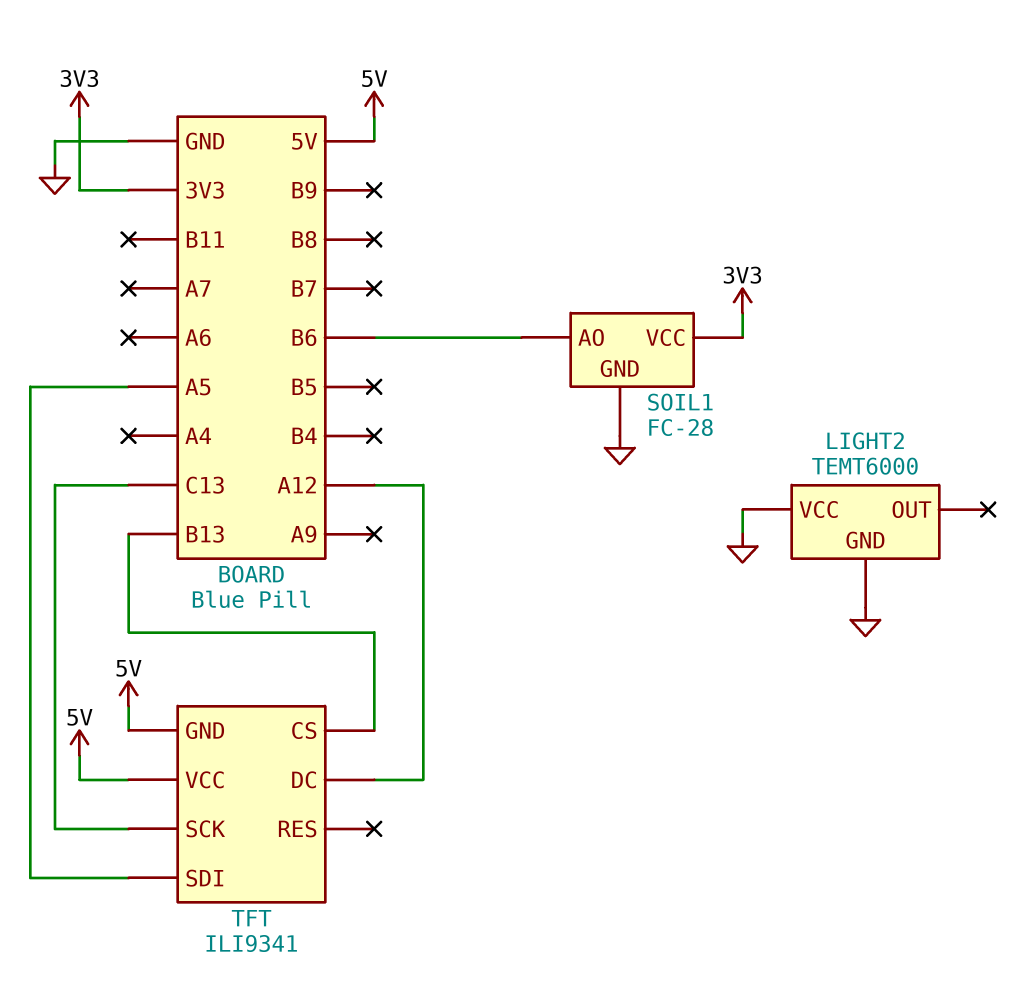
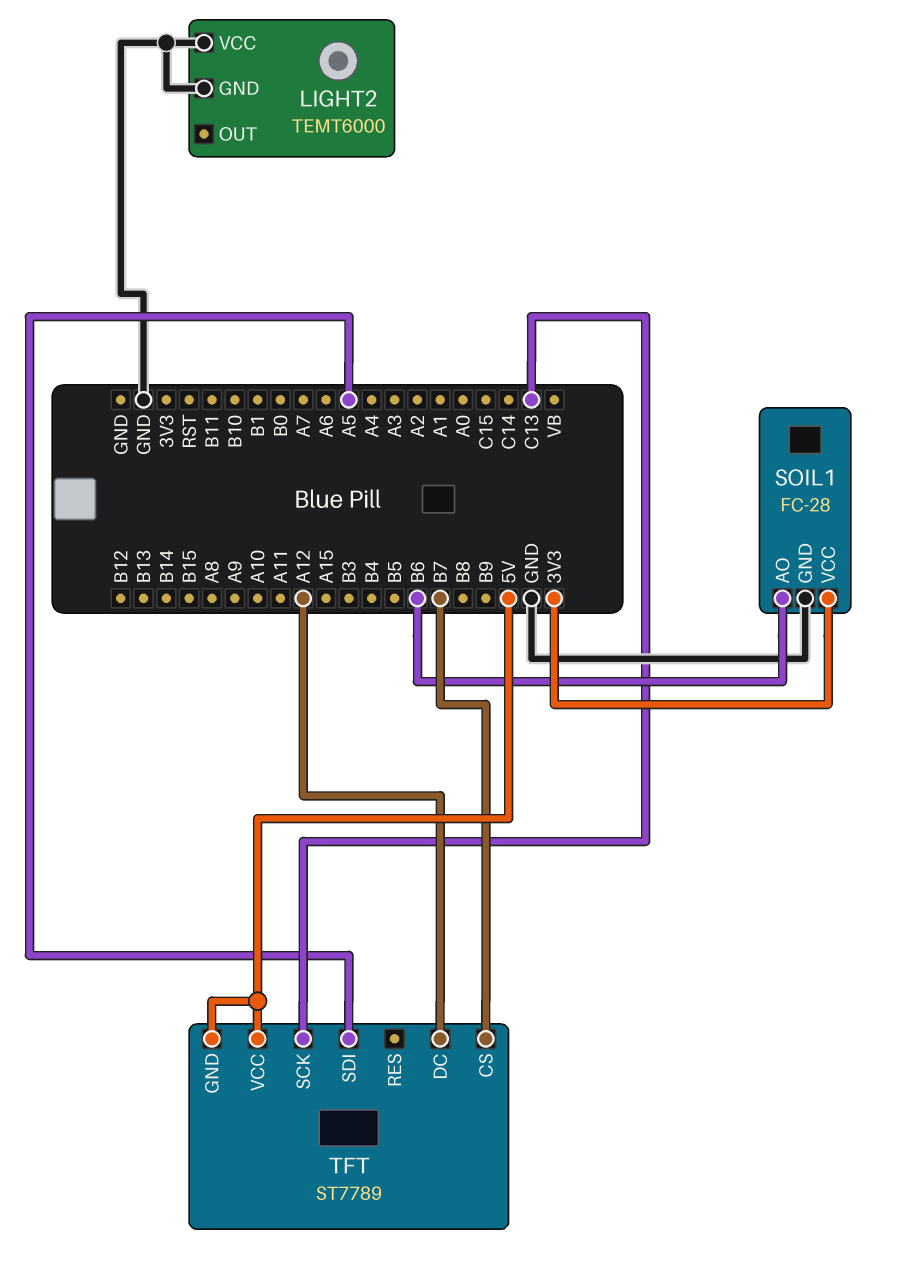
TFT: ILI9341 -> ST7789
TFT pin CS: B13 -> B7

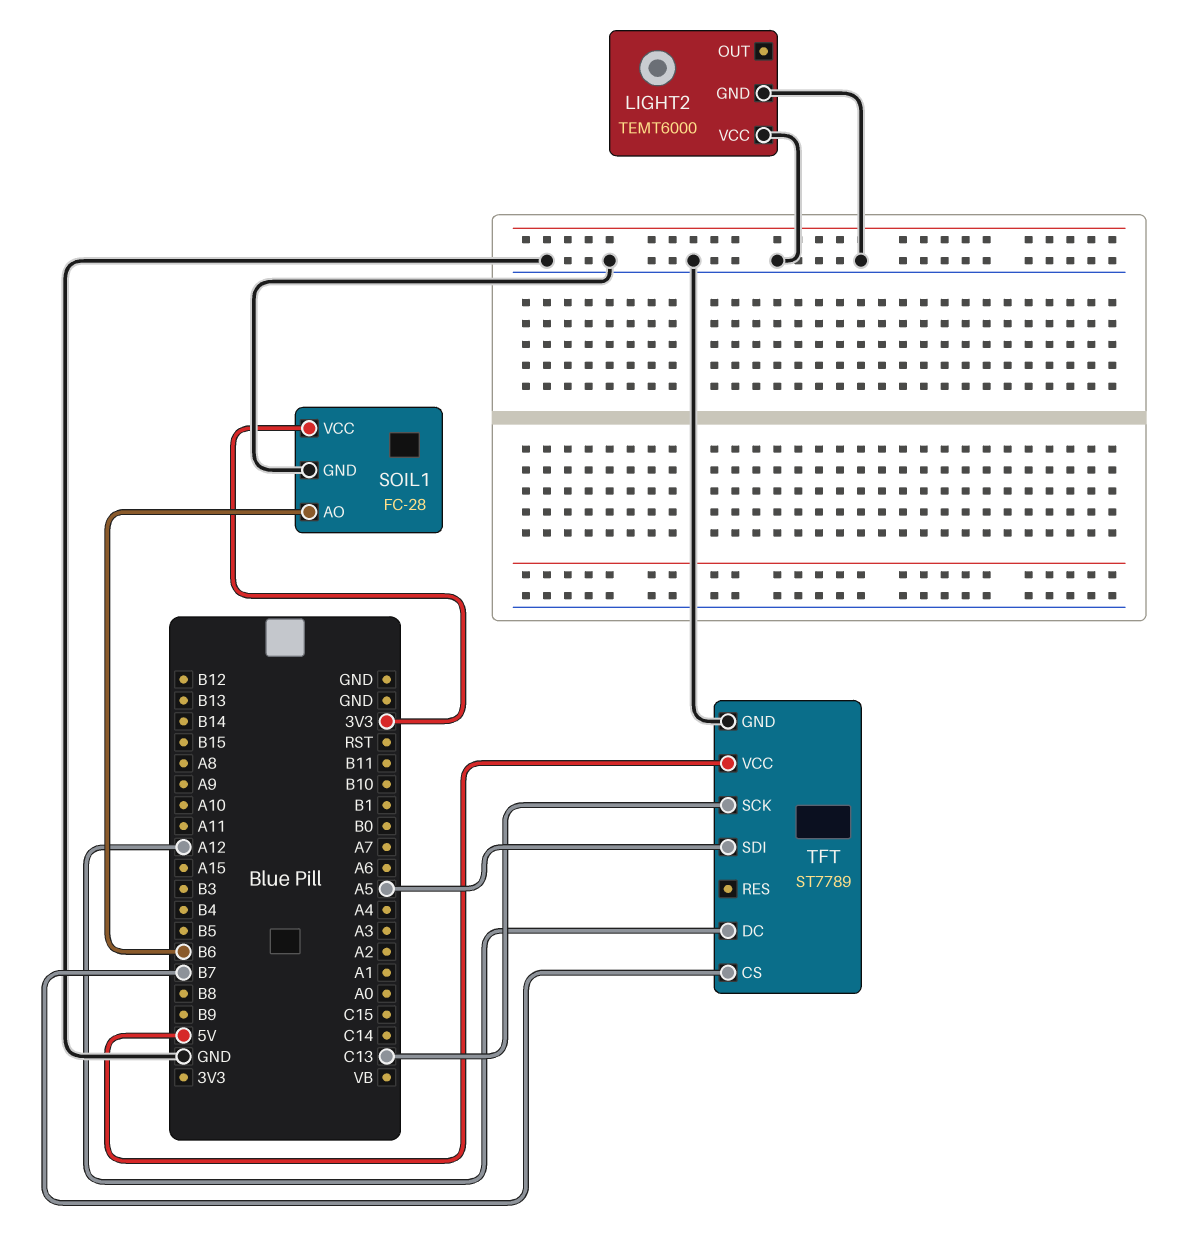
TFT pin GND: 5V -> GND

